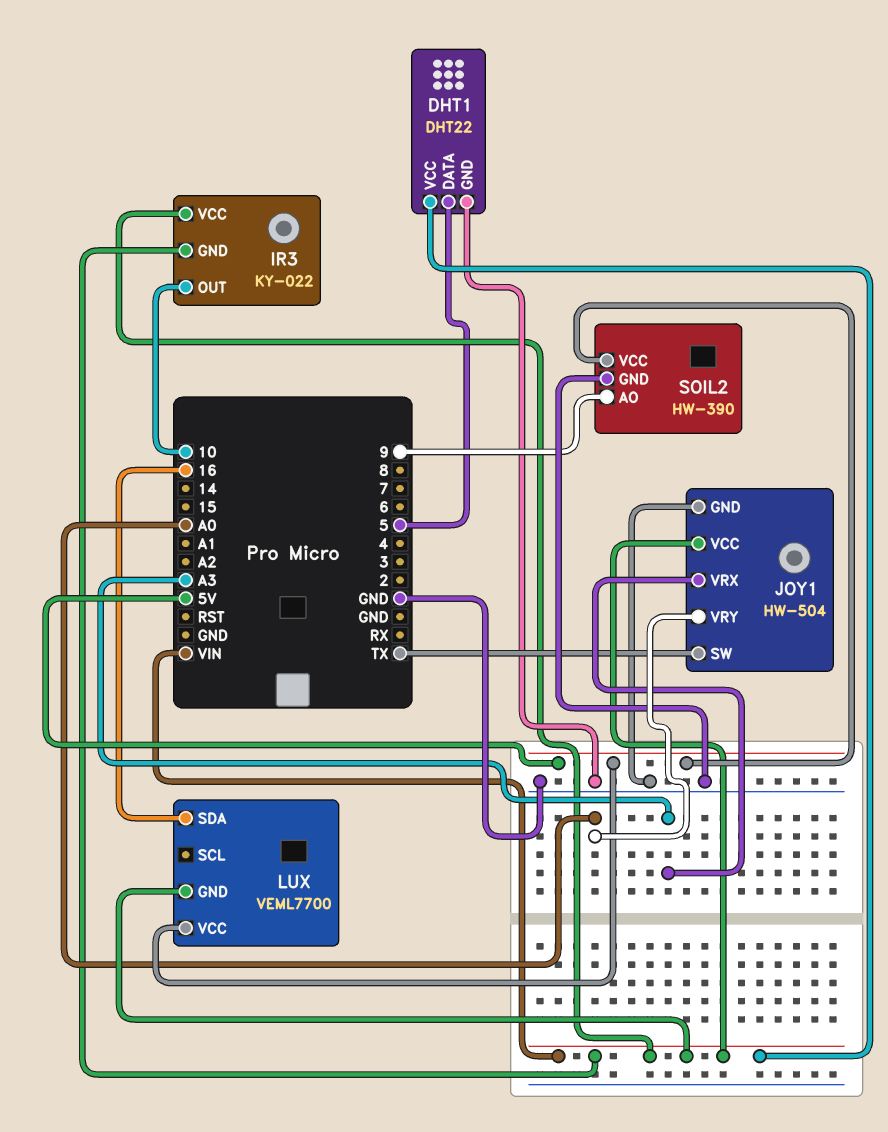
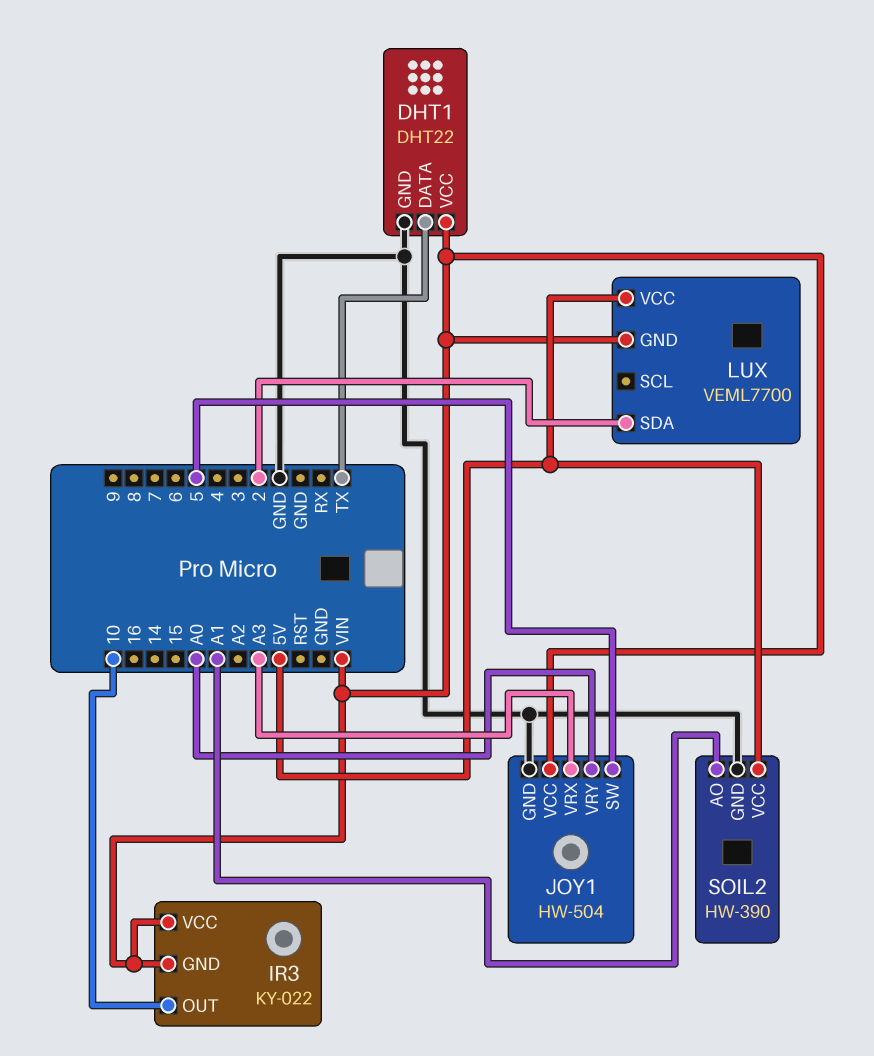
DHT1 pin DATA: 5 -> TX
JOY1 pin SW: TX -> 5
LUX pin SDA: 16 -> 2
SOIL2 pin AO: 9 -> A1

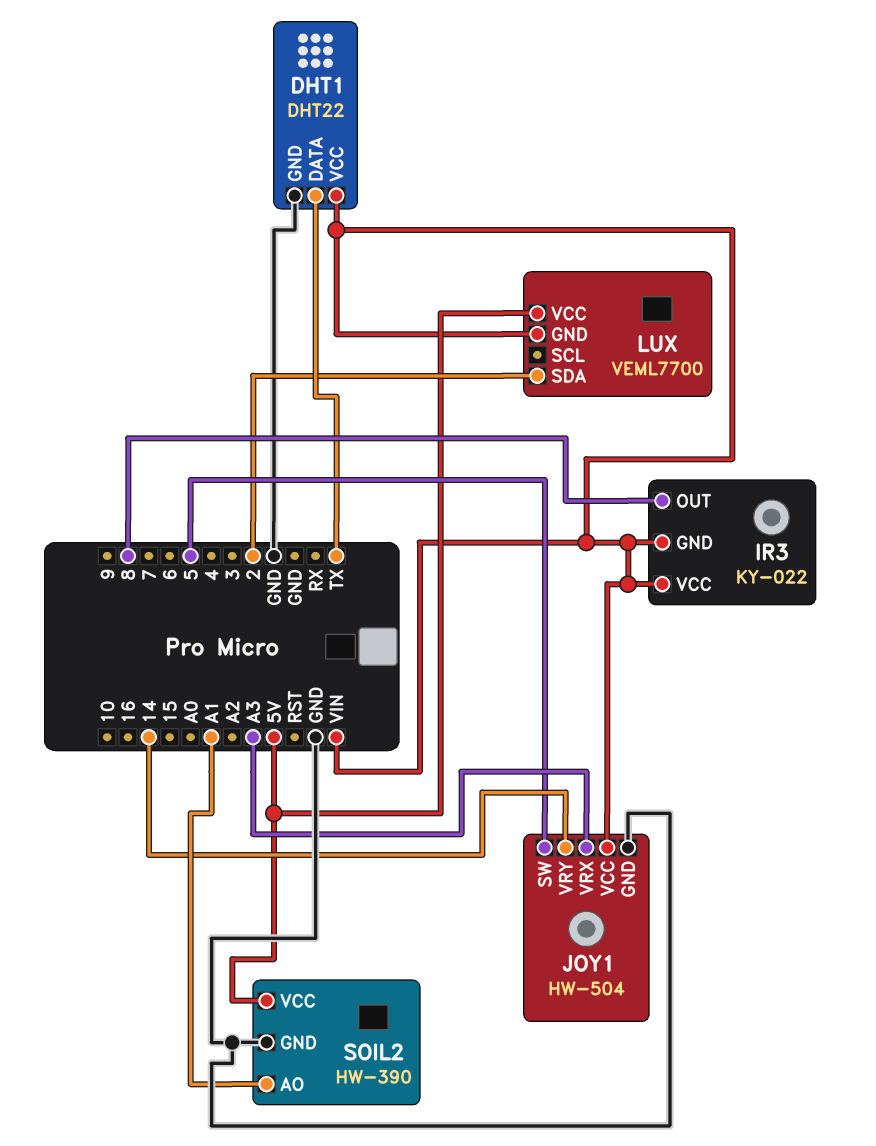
IR3 pin OUT: 10 -> 8
JOY1 pin VRY: A0 -> 14

